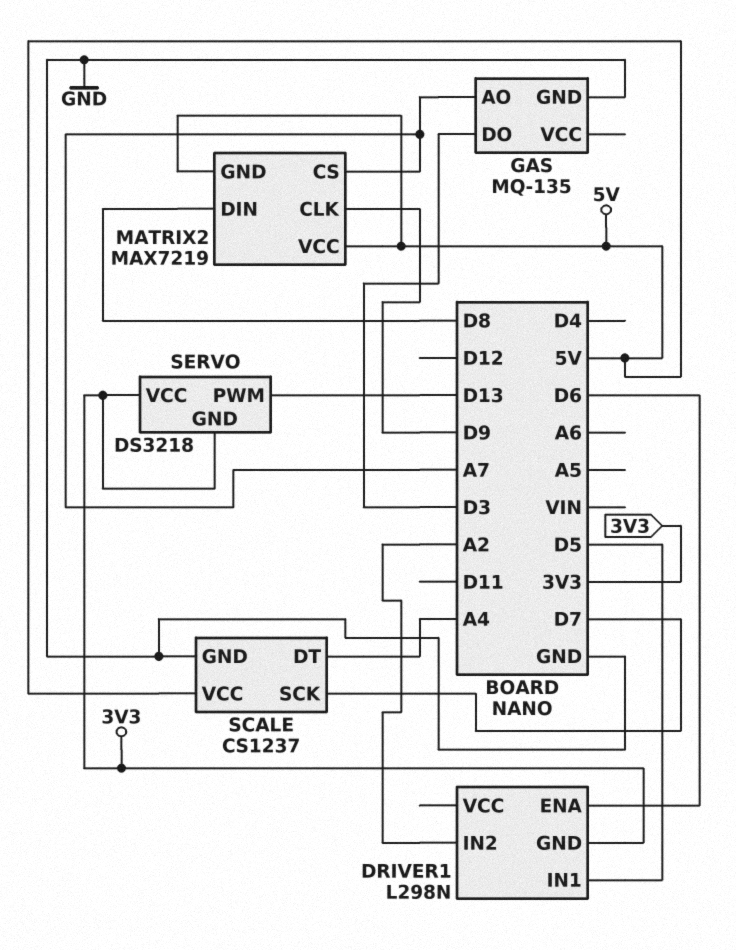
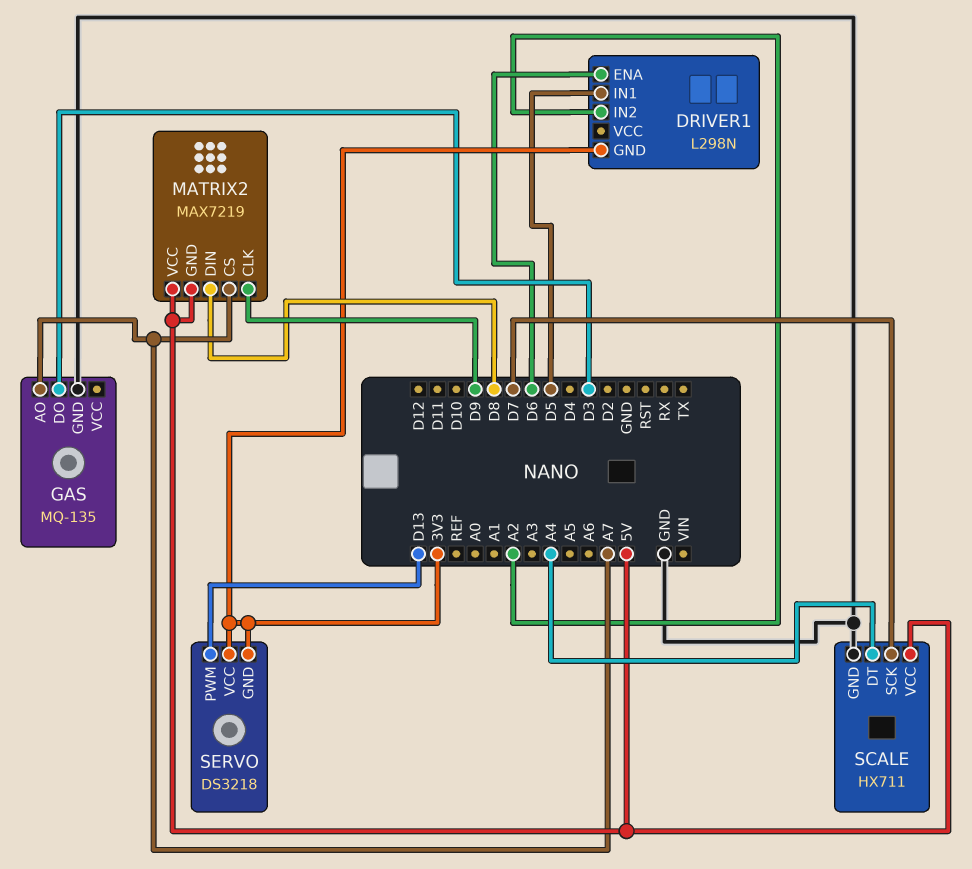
SCALE: CS1237 -> HX711

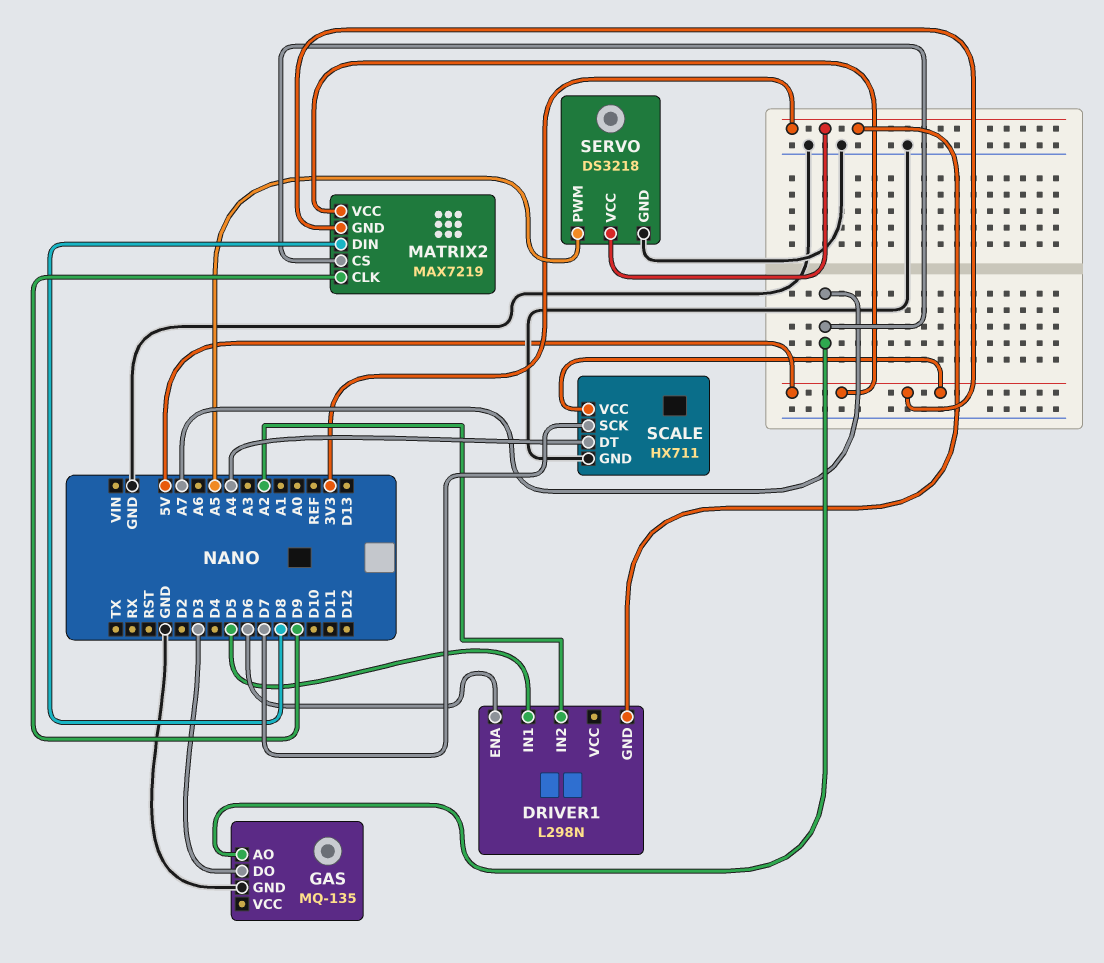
SERVO pin GND: 3V3 -> GND
SERVO pin PWM: D13 -> A5

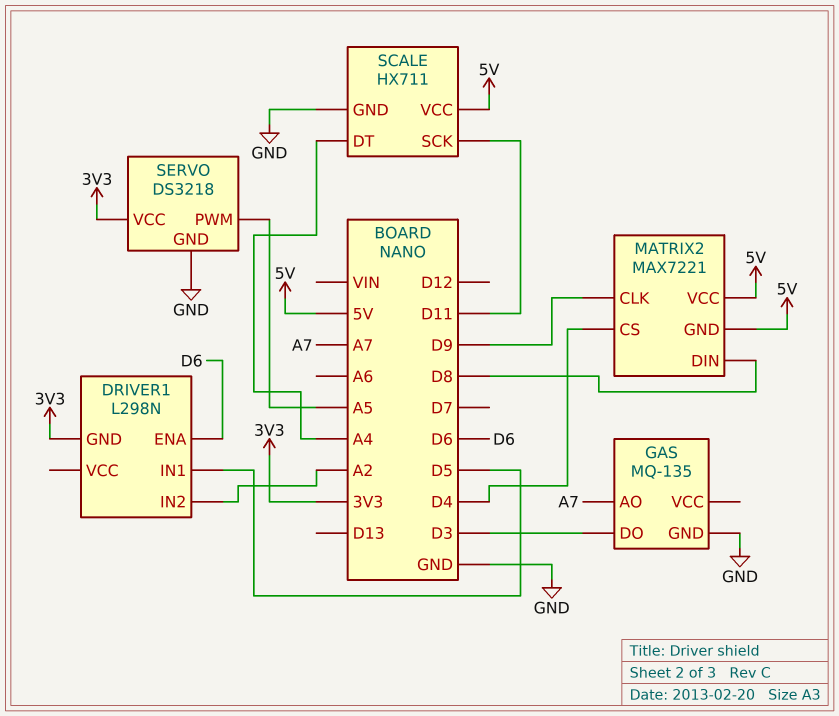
MATRIX2: MAX7219 -> MAX7221
MATRIX2 pin CS: A7 -> D4
SCALE pin SCK: D7 -> D11

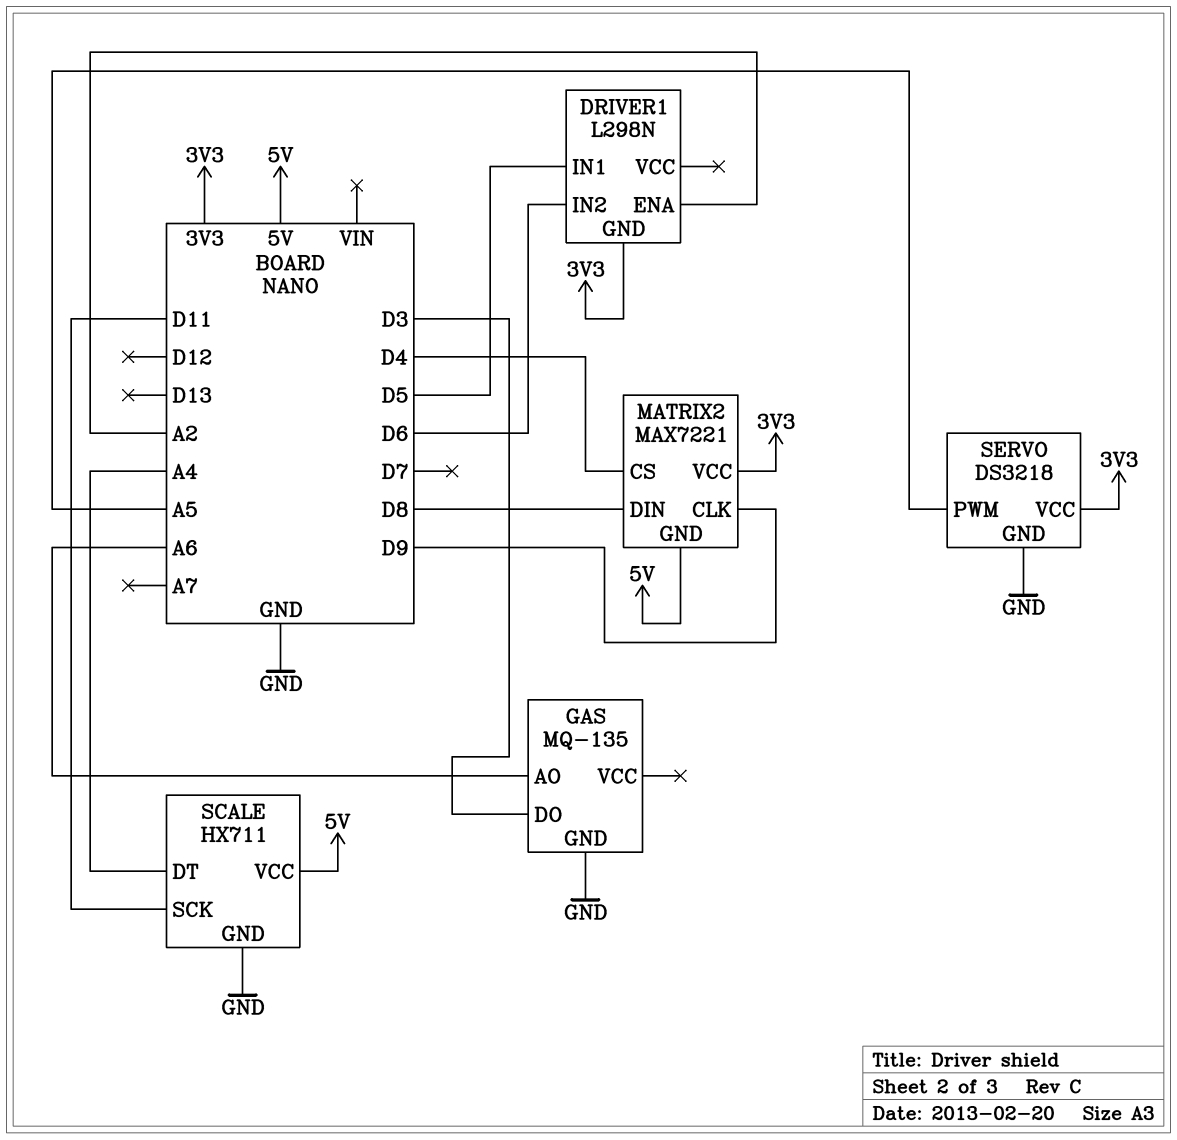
DRIVER1 pin ENA: D6 -> A2
DRIVER1 pin IN2: A2 -> D6
GAS pin AO: A7 -> A6
MATRIX2 pin VCC: 5V -> 3V3

